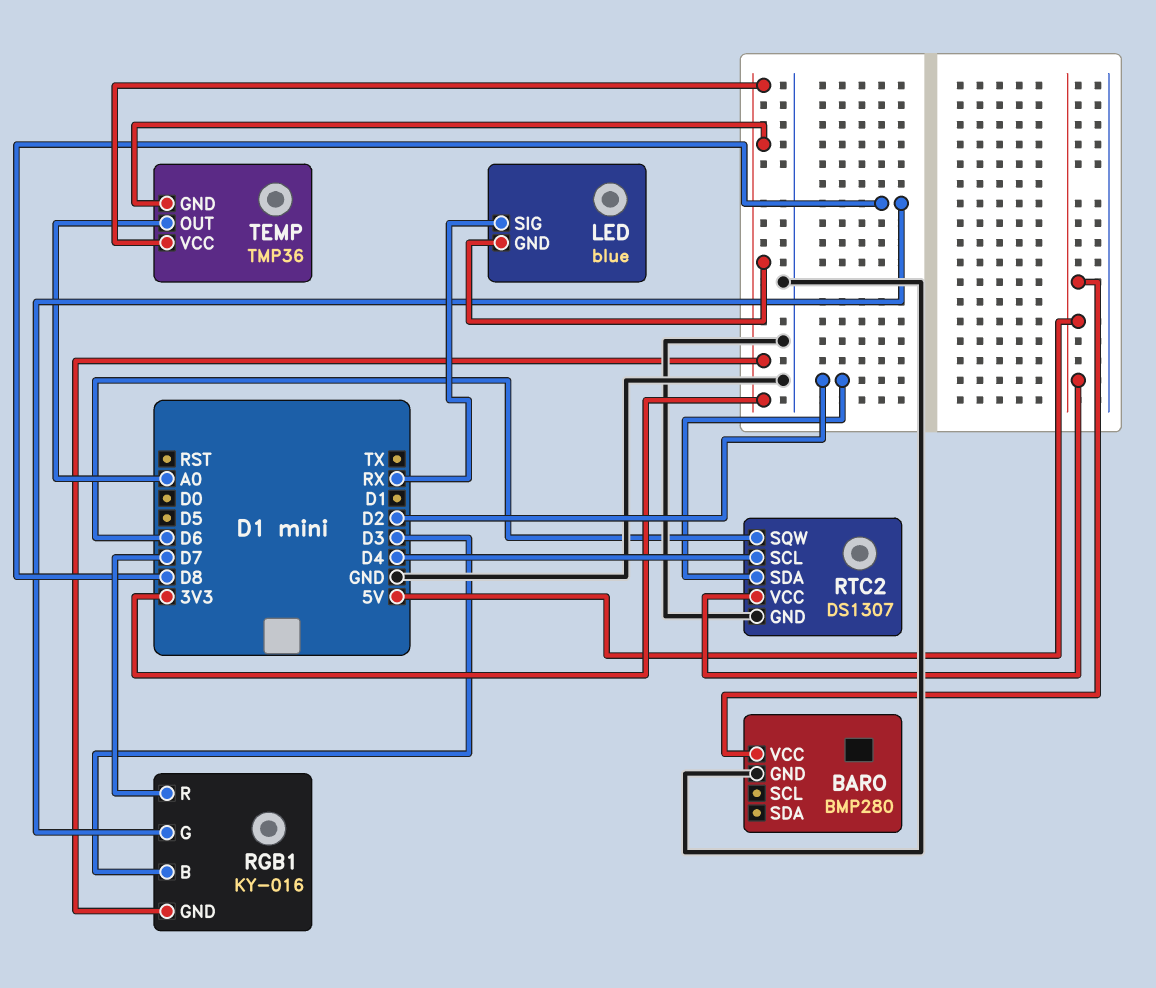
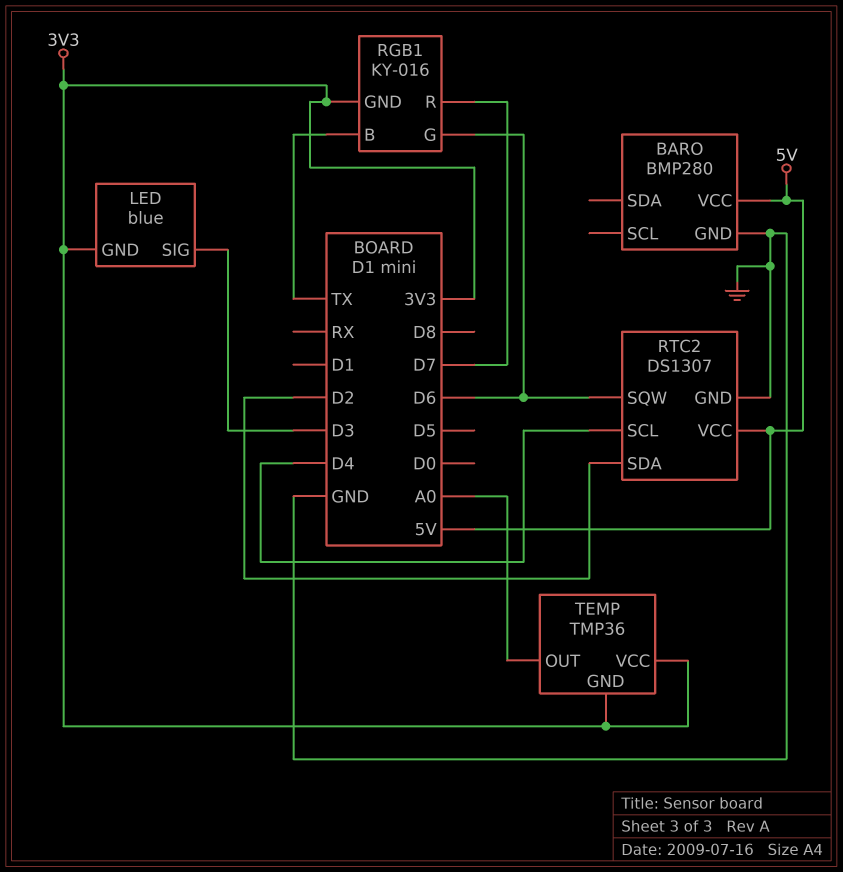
LED pin SIG: RX -> D3
RGB1 pin B: D3 -> TX
RGB1 pin G: D8 -> D6

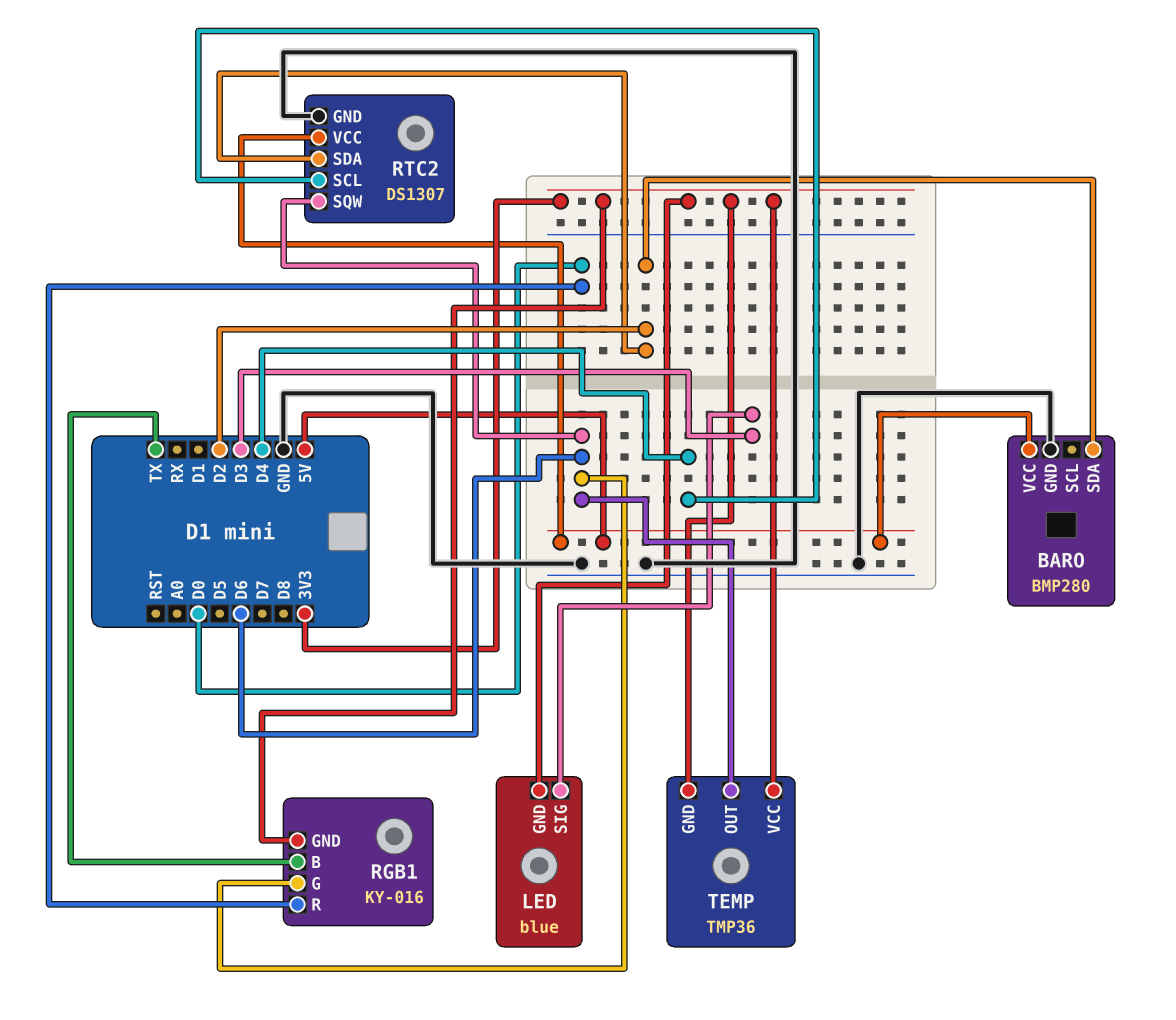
BARO pin SDA: none -> D2
RGB1 pin R: D7 -> D0
TEMP pin OUT: A0 -> D6

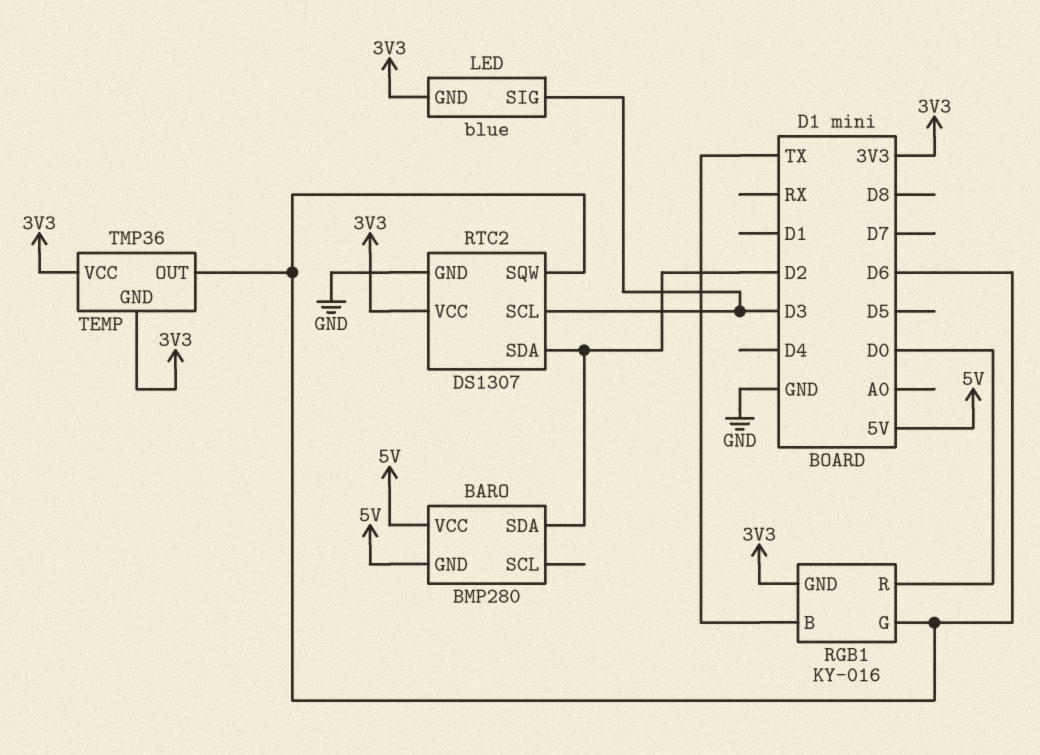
BARO pin GND: GND -> 5V
RTC2 pin SCL: D4 -> D3
RTC2 pin VCC: 5V -> 3V3

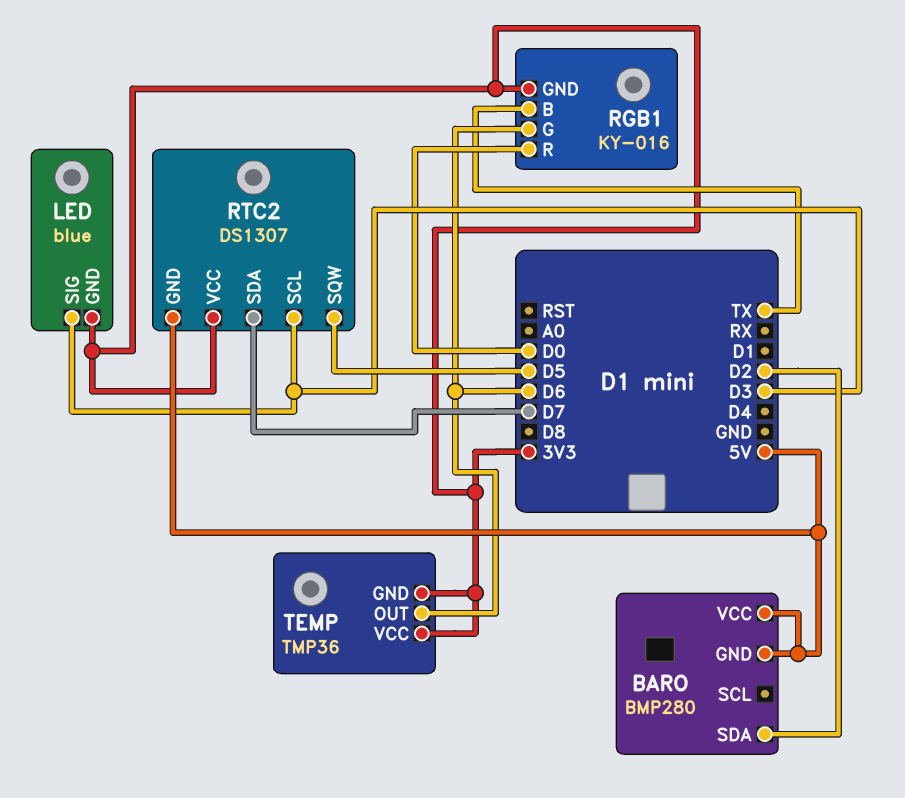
RTC2 pin GND: GND -> 5V
RTC2 pin SDA: D2 -> D7
RTC2 pin SQW: D6 -> D5

